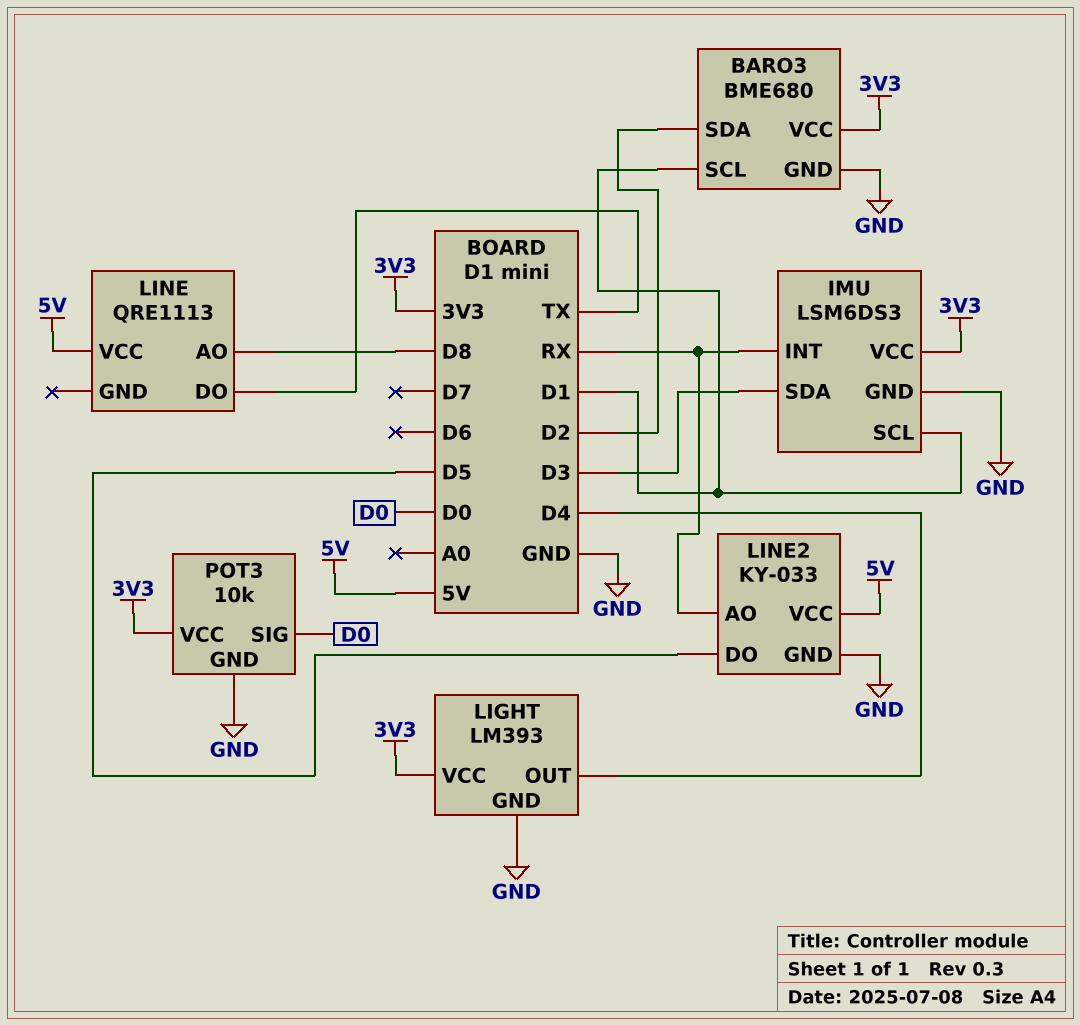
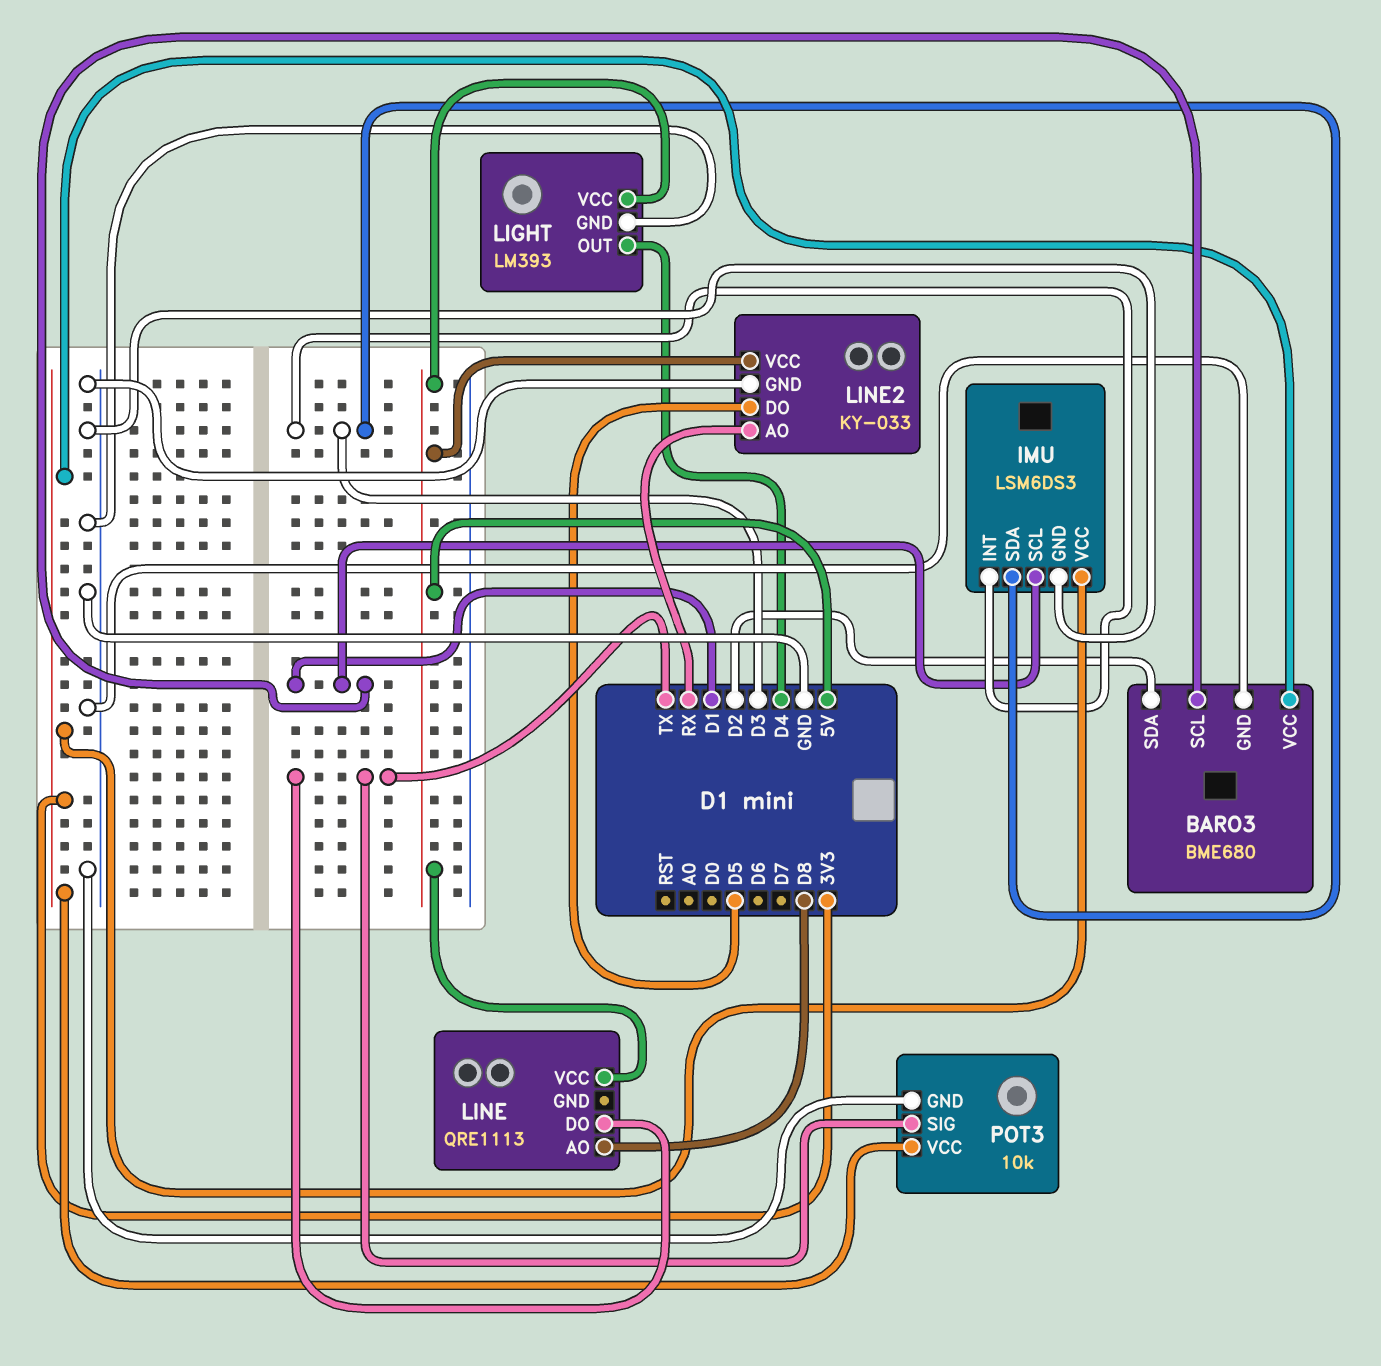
IMU pin INT: RX -> D3
LIGHT pin VCC: 3V3 -> 5V
POT3 pin SIG: D0 -> TX

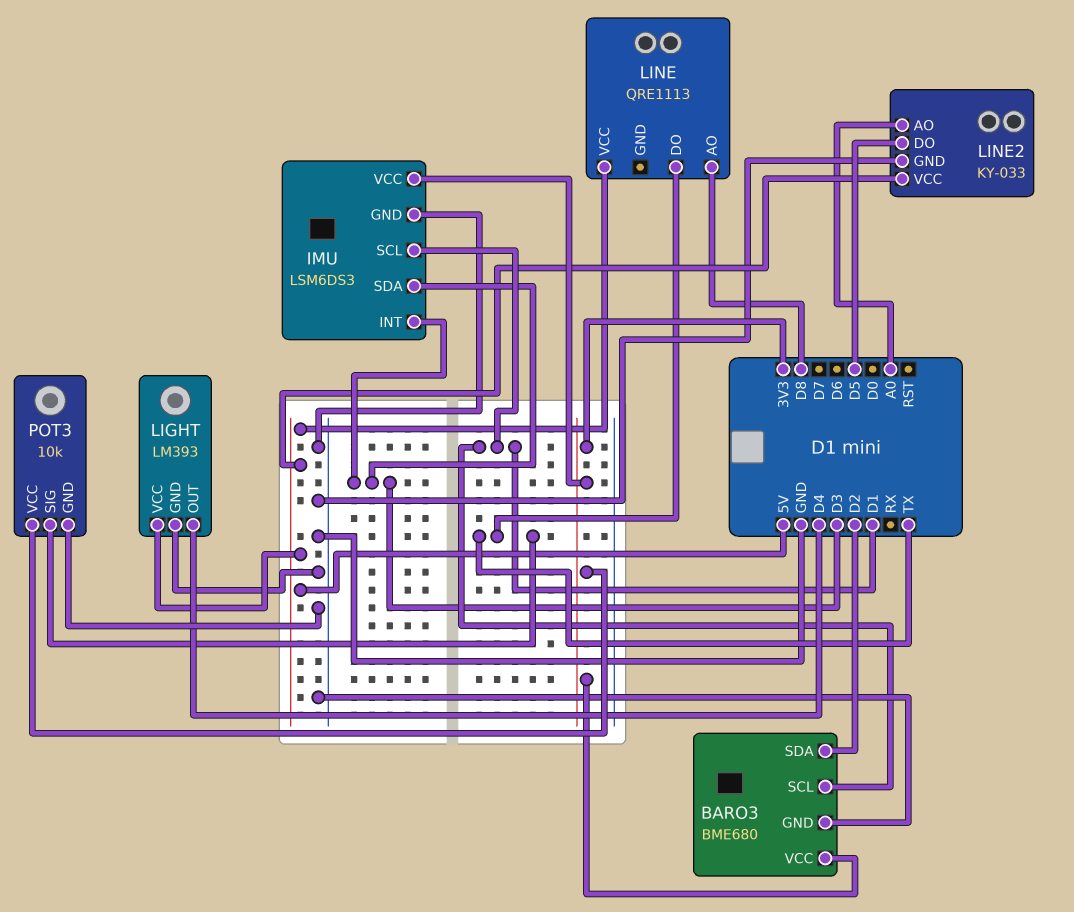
LINE2 pin AO: RX -> A0

